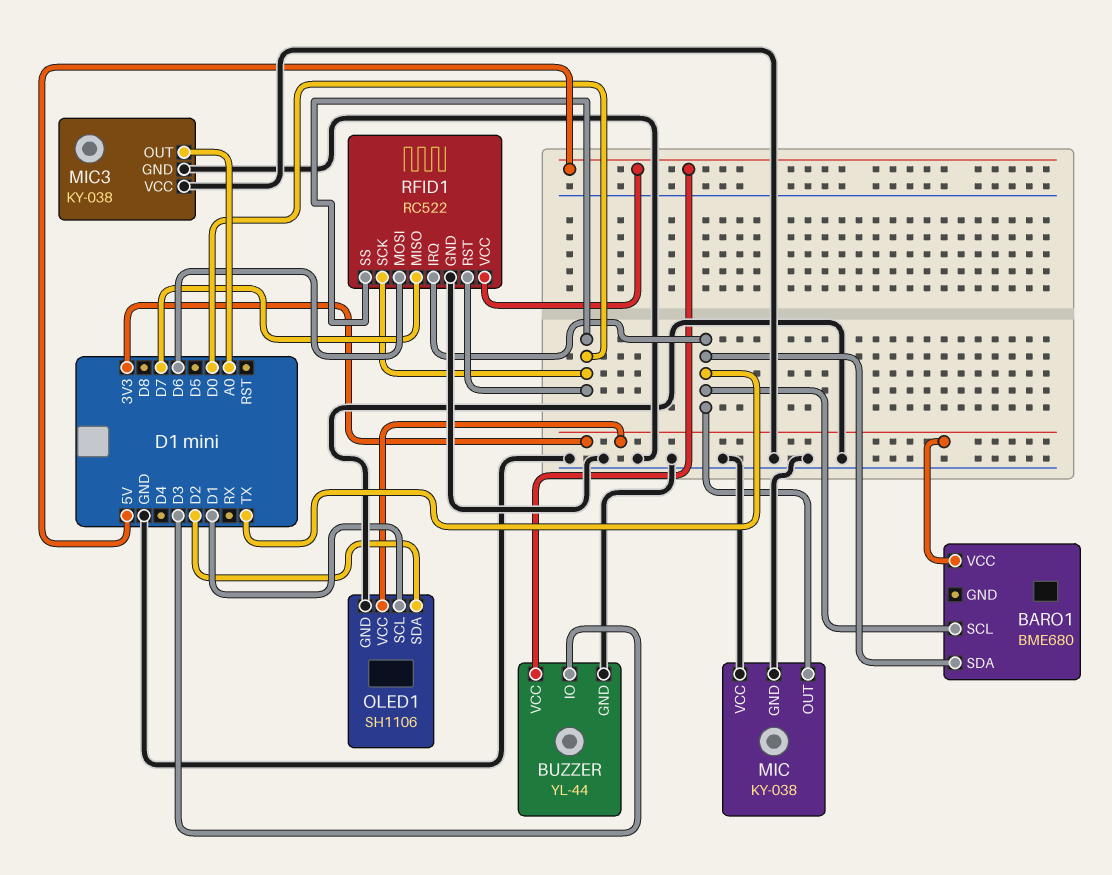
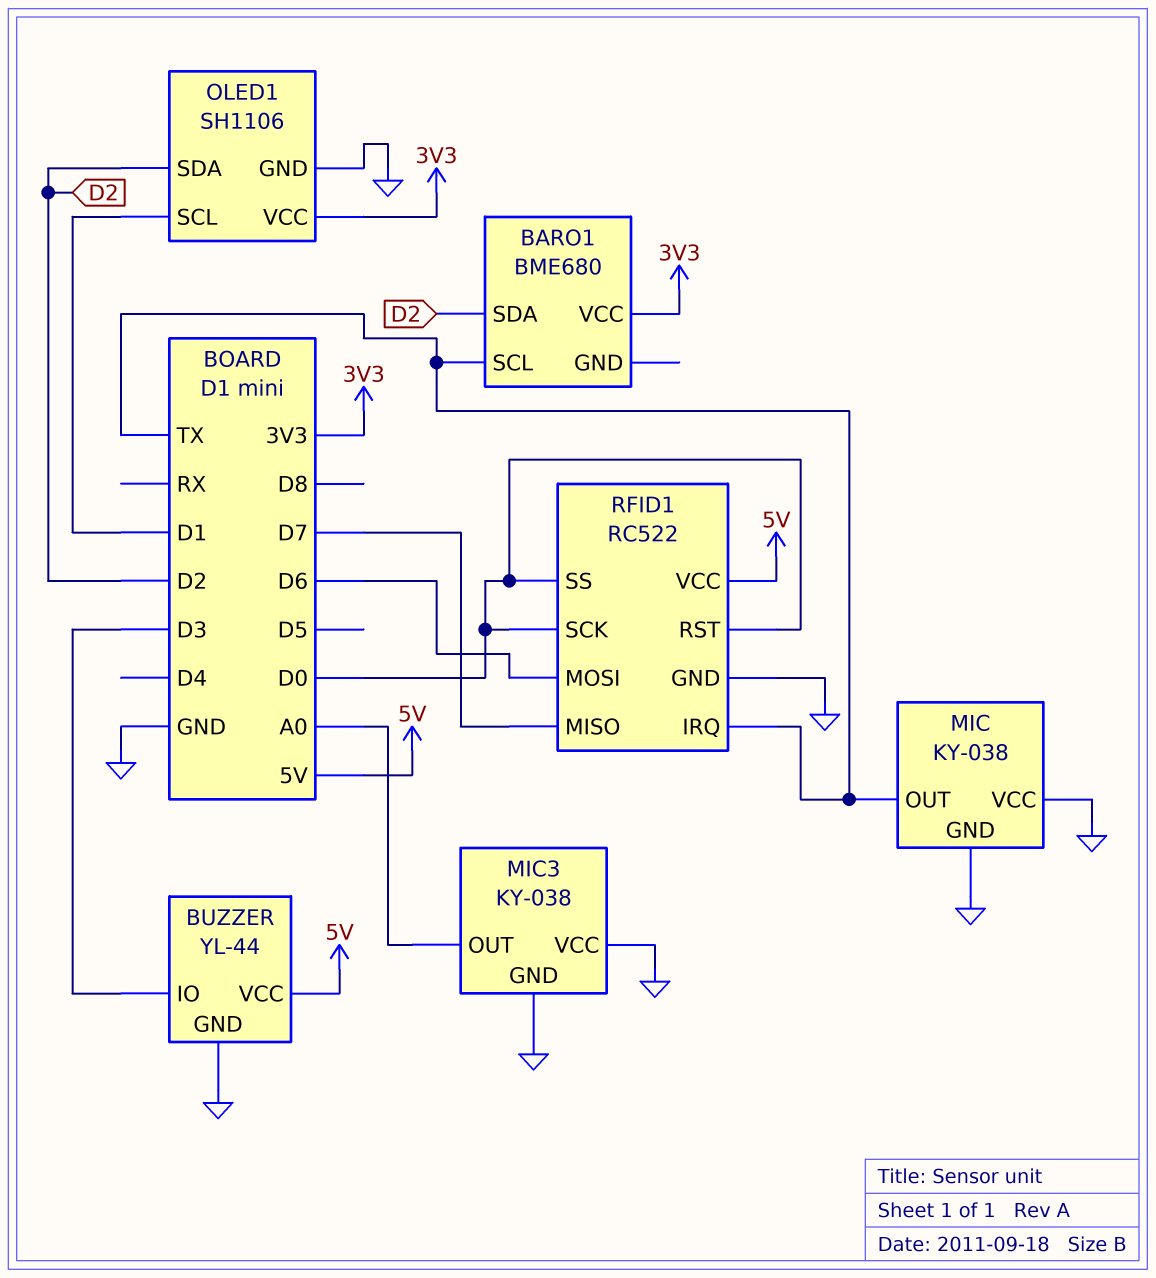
BARO1 pin SDA: TX -> D2

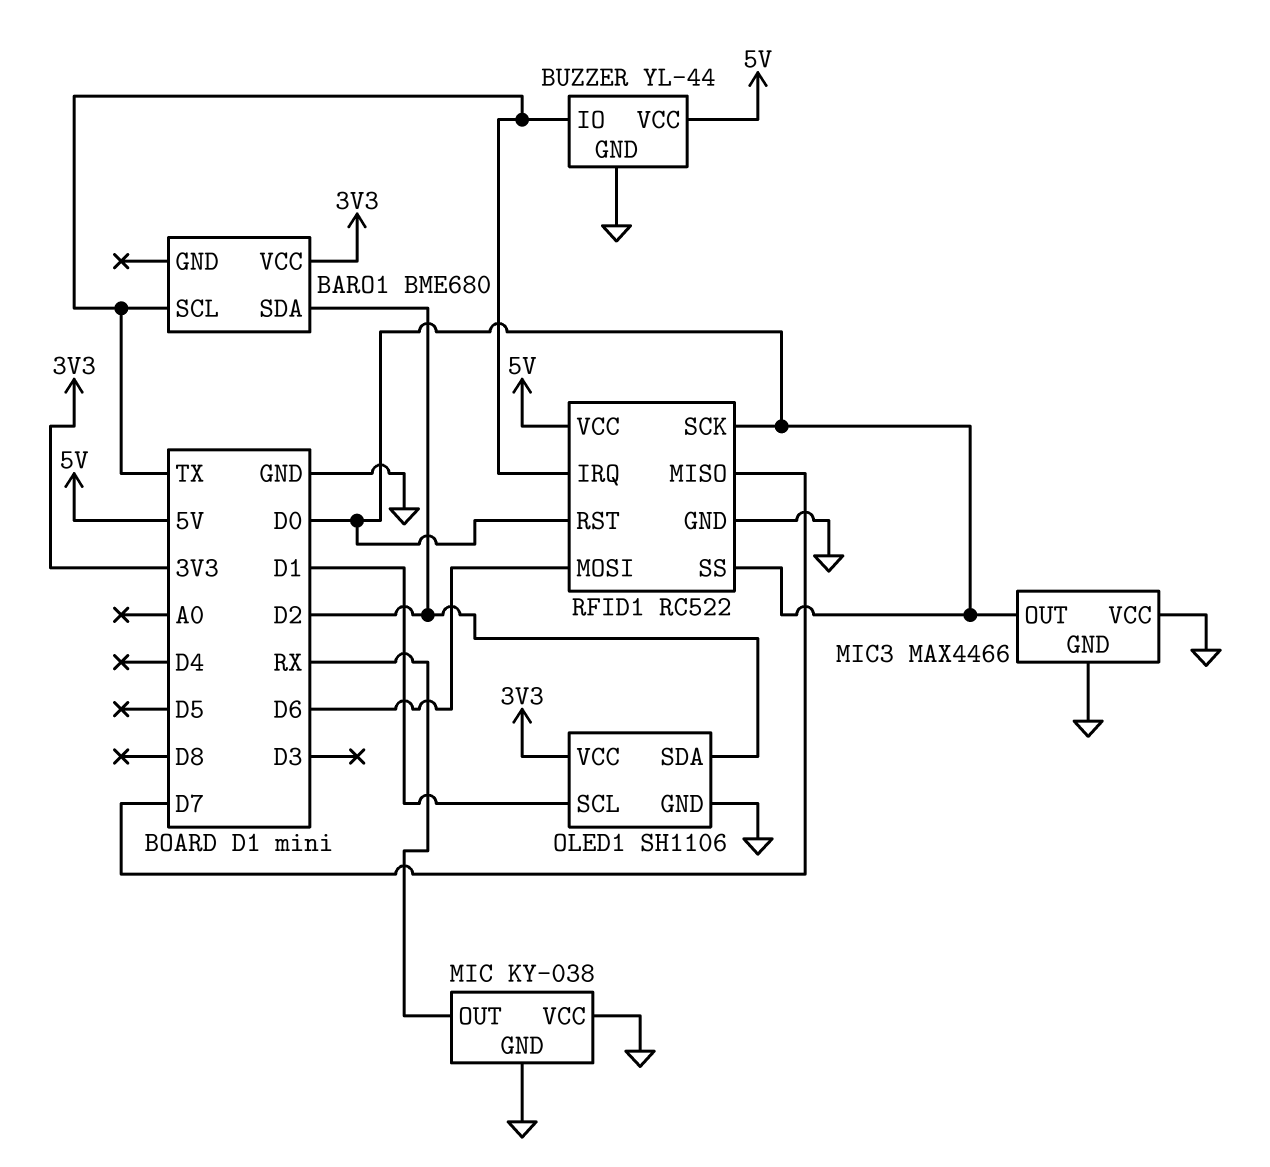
BUZZER pin IO: D3 -> TX
MIC pin OUT: TX -> RX
MIC3: KY-038 -> MAX4466
MIC3 pin OUT: A0 -> D0

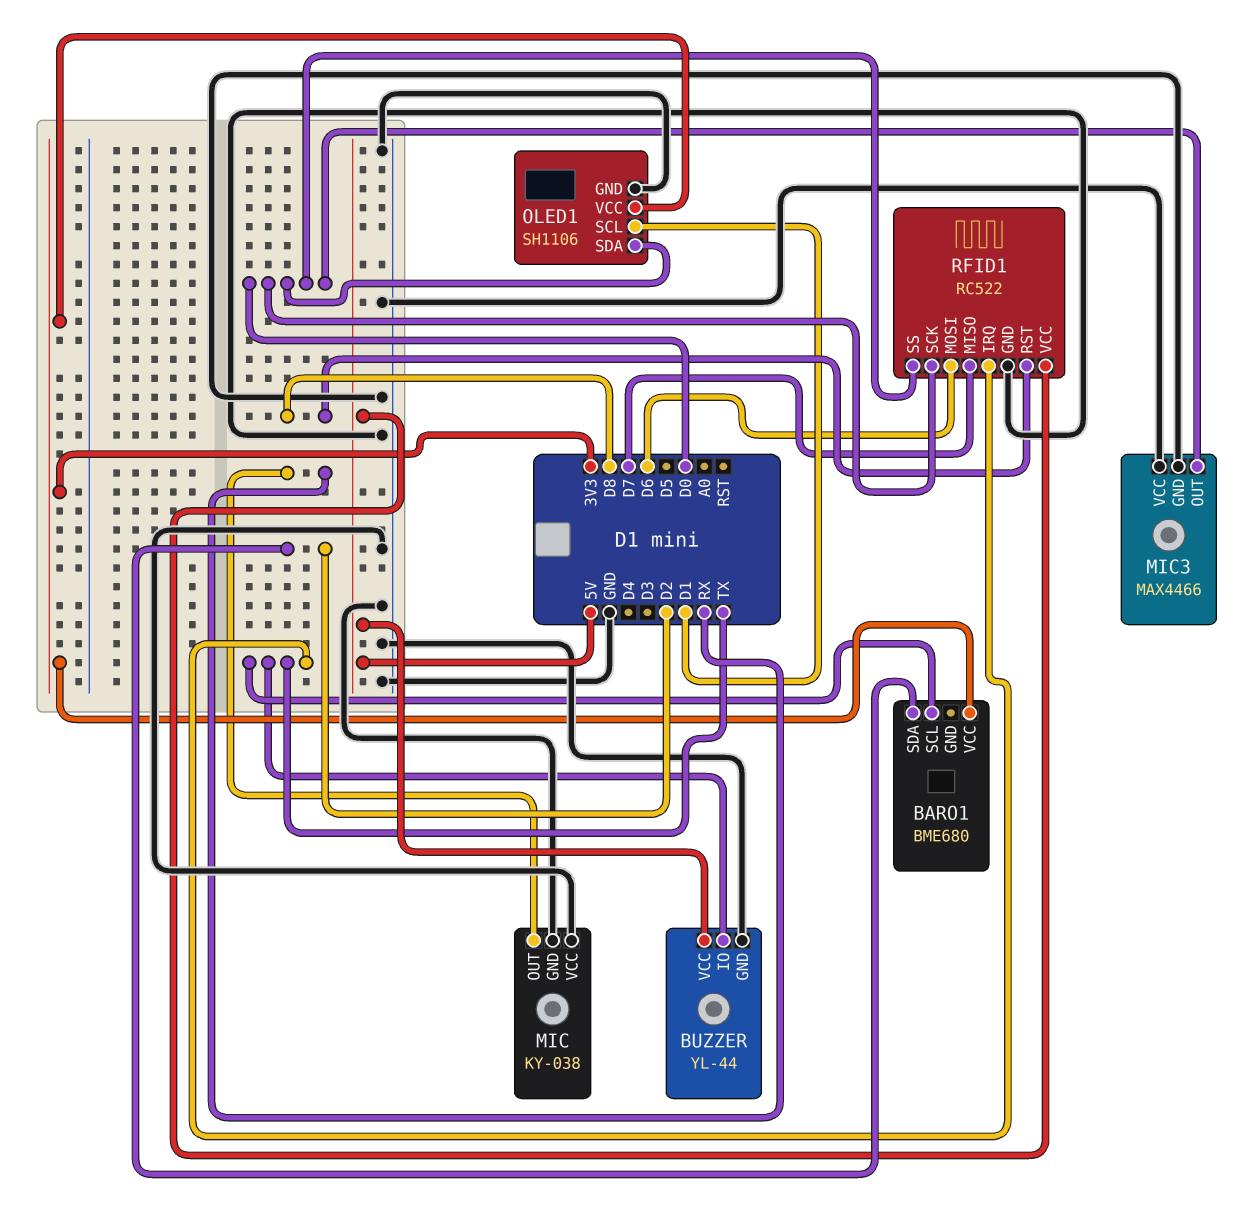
OLED1 pin SDA: D2 -> D0
RFID1 pin RST: D0 -> D8

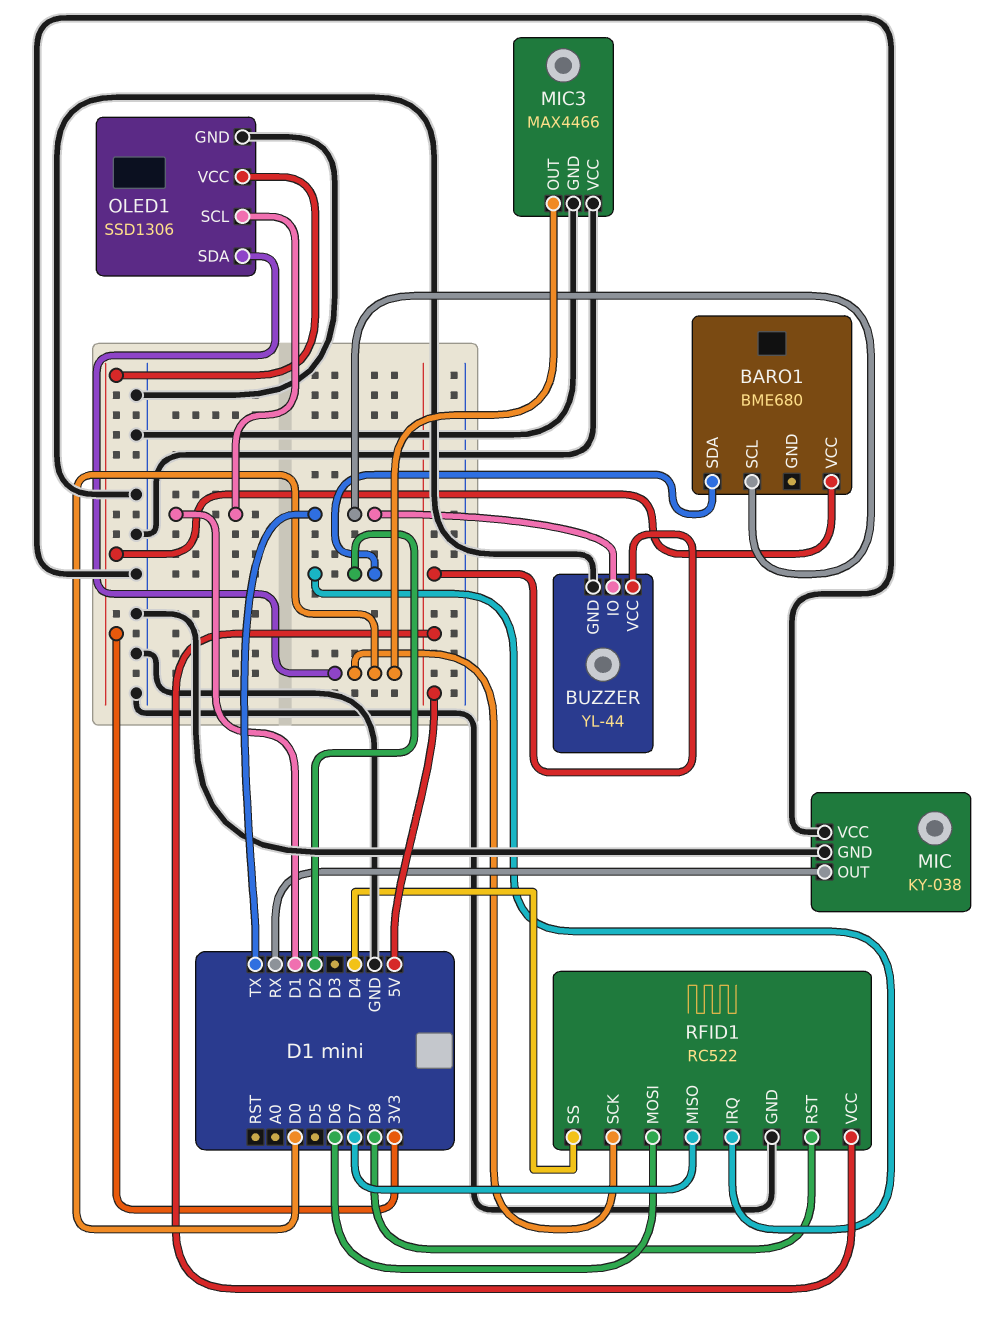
OLED1: SH1106 -> SSD1306
RFID1 pin IRQ: TX -> D2
RFID1 pin SS: D0 -> D4

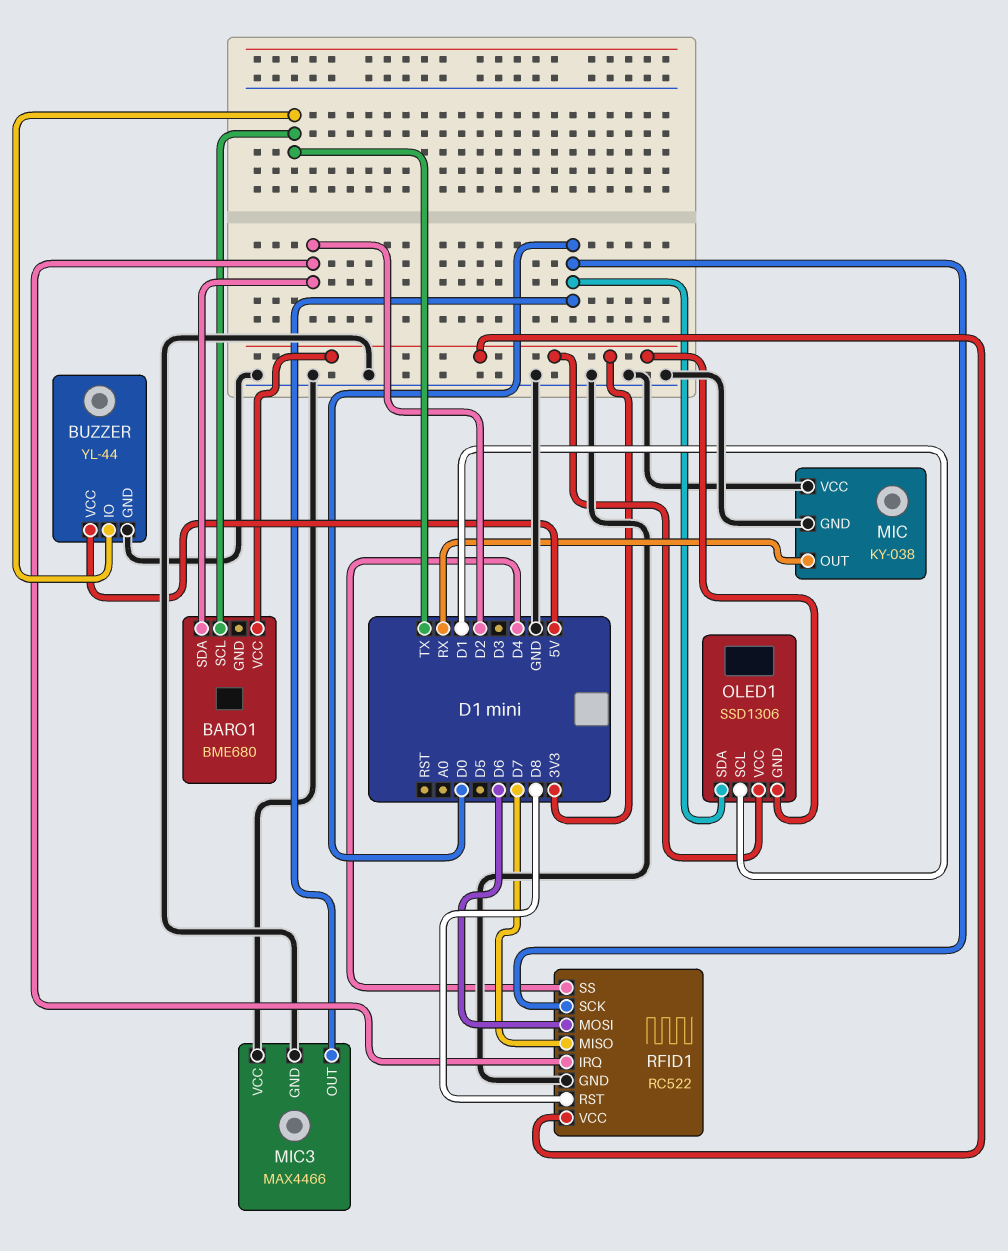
OLED1 pin GND: GND -> 3V3
RFID1 pin VCC: 5V -> 3V3

